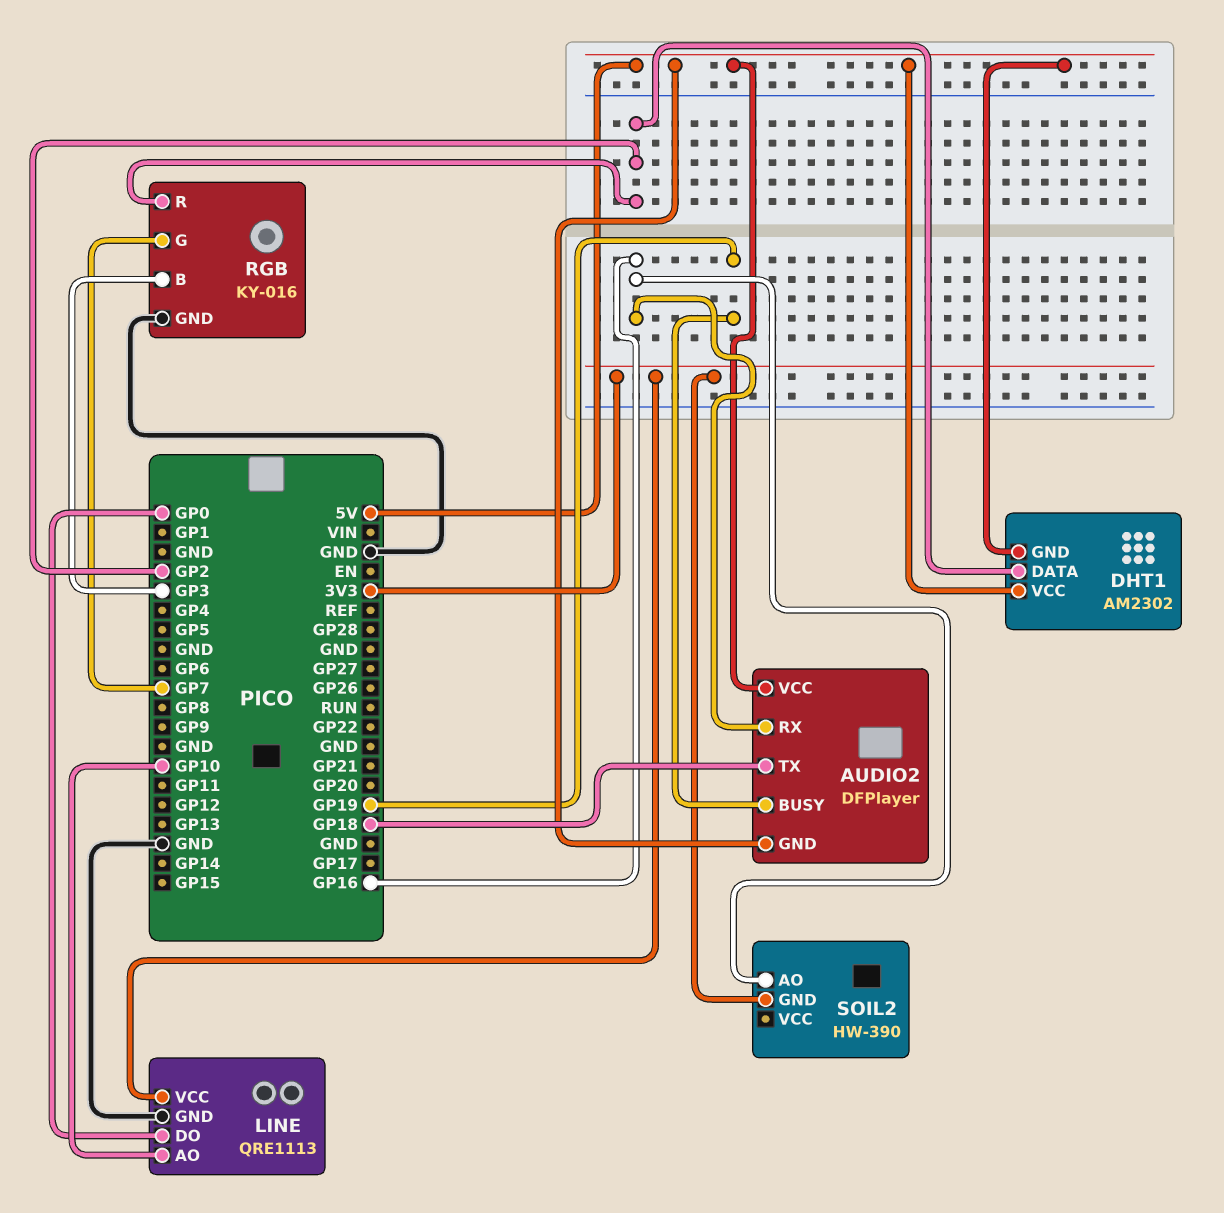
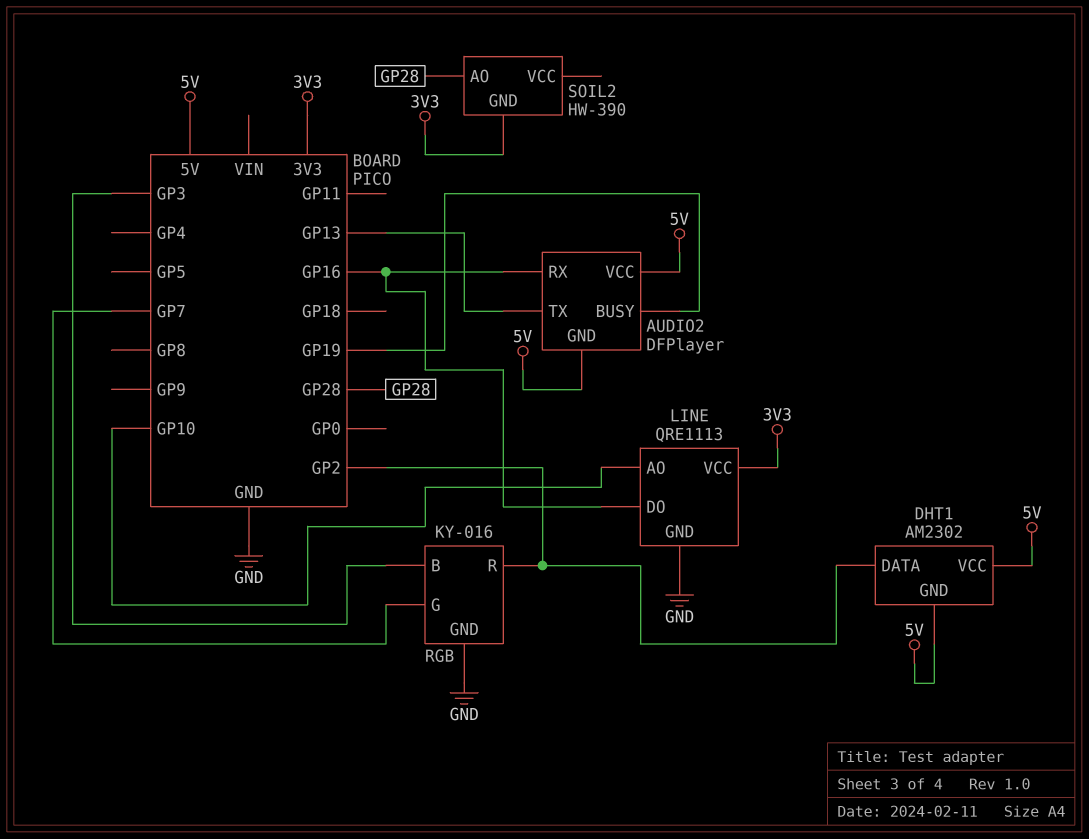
AUDIO2 pin TX: GP18 -> GP13
LINE pin DO: GP0 -> GP16
SOIL2 pin AO: GP16 -> GP28

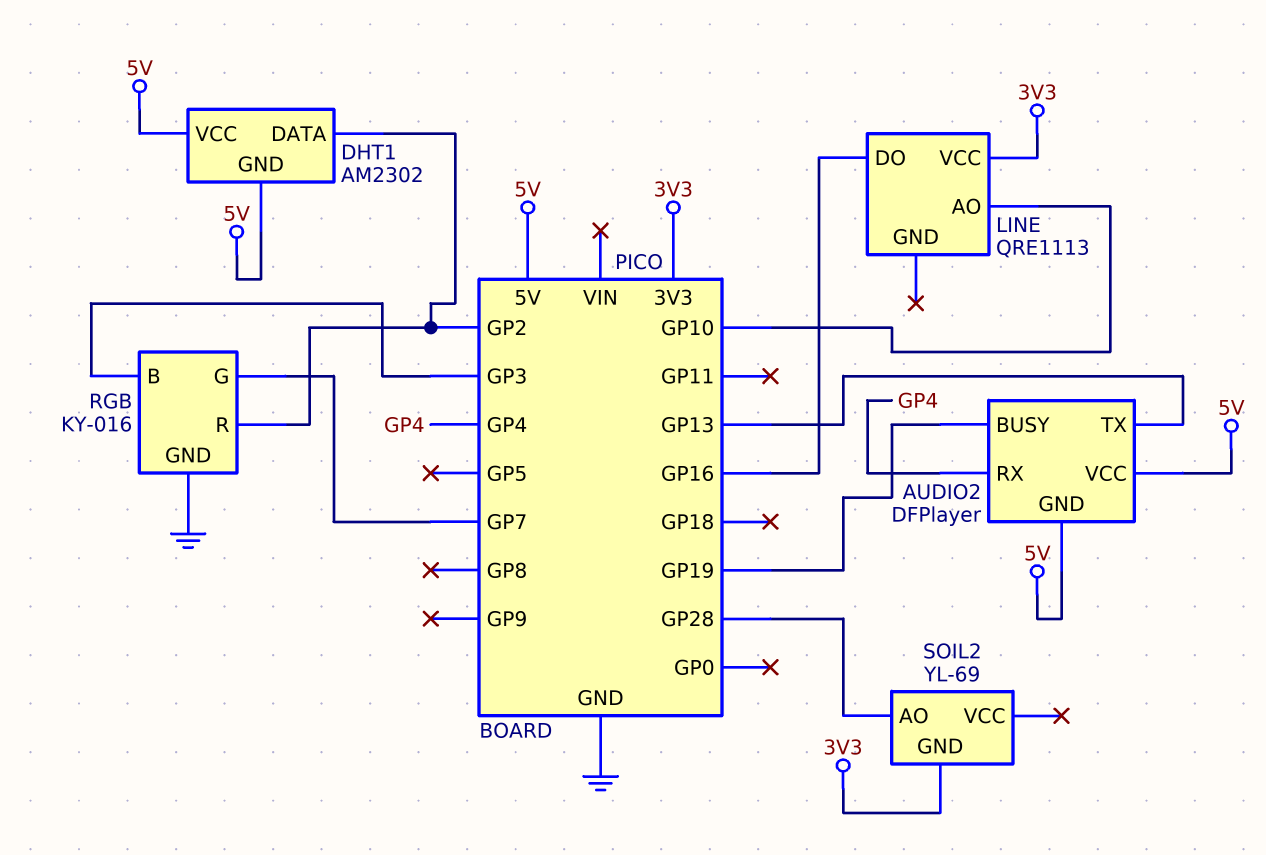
AUDIO2 pin RX: GP16 -> GP4
LINE pin GND: GND -> none
SOIL2: HW-390 -> YL-69

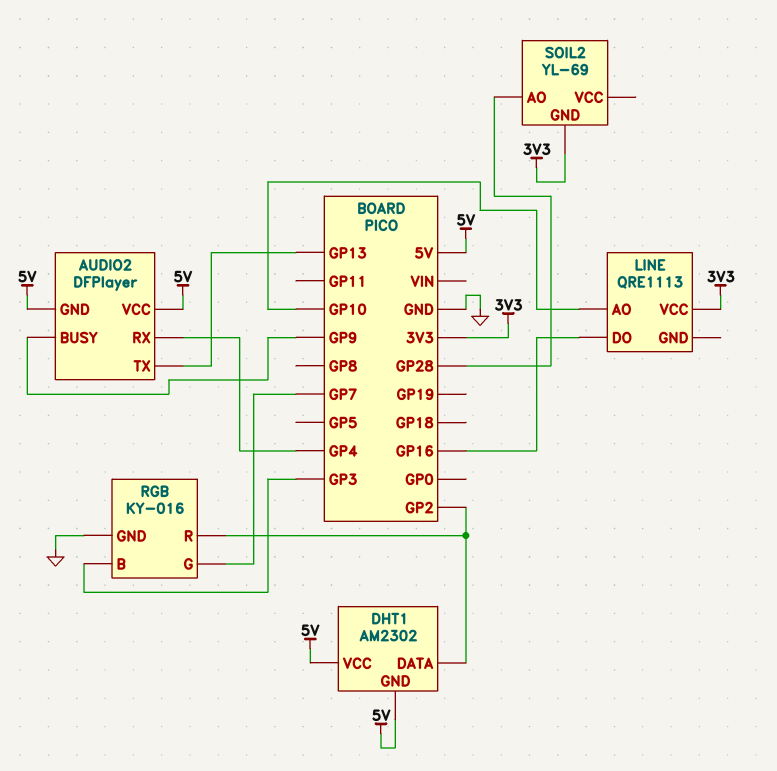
AUDIO2 pin BUSY: GP19 -> GP9

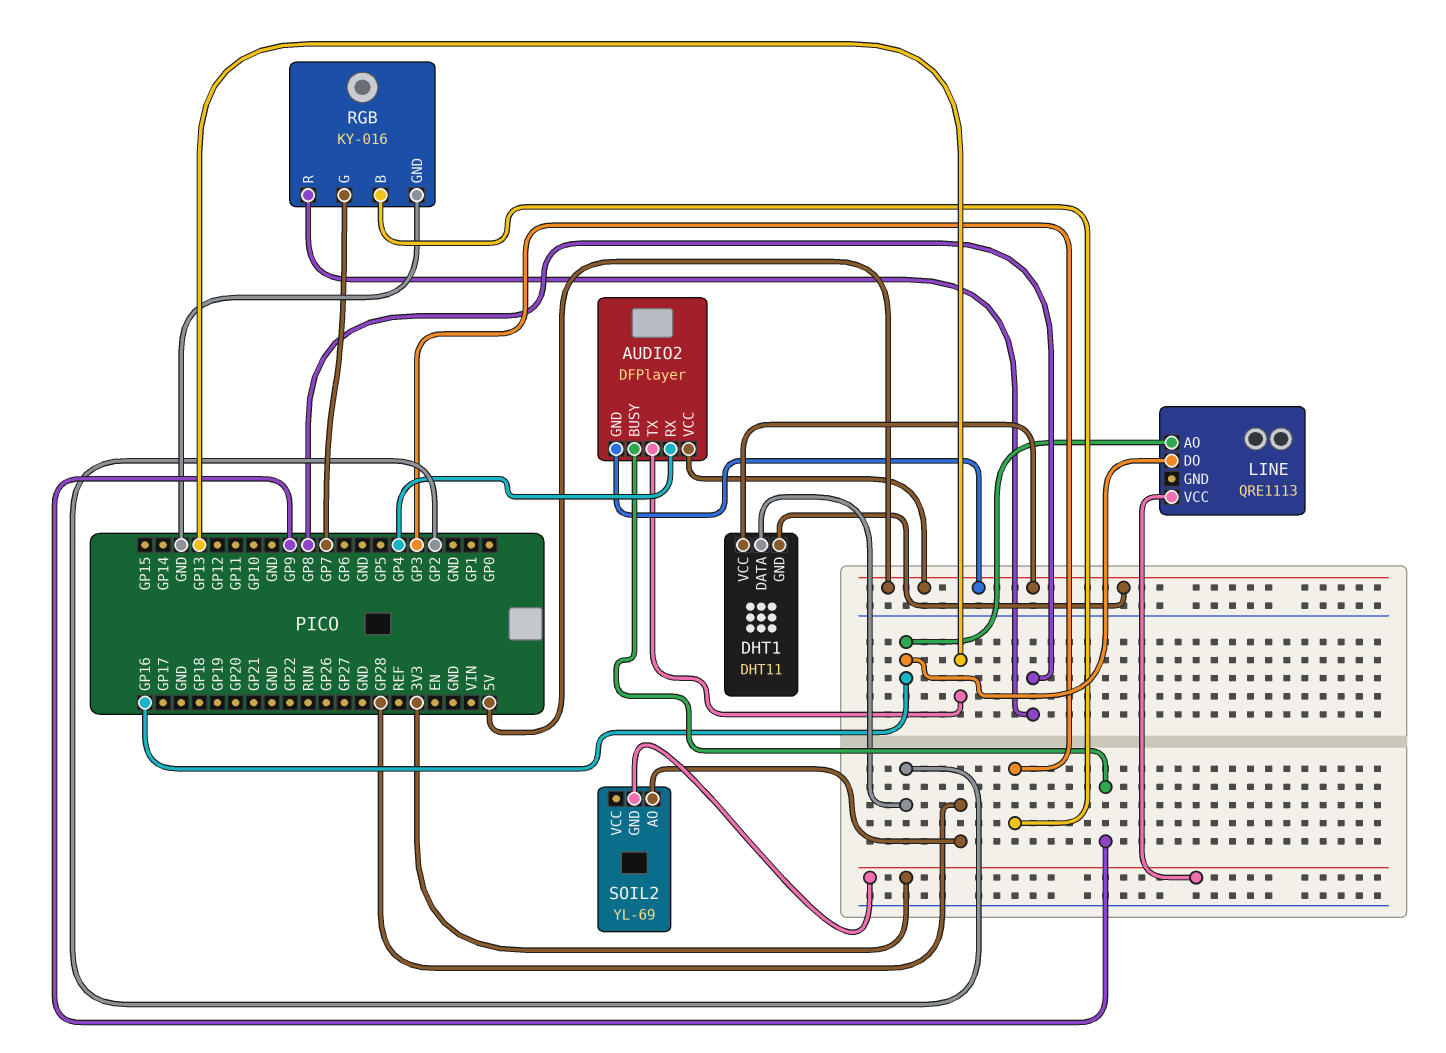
DHT1: AM2302 -> DHT11
LINE pin AO: GP10 -> GP16
RGB pin R: GP2 -> GP8

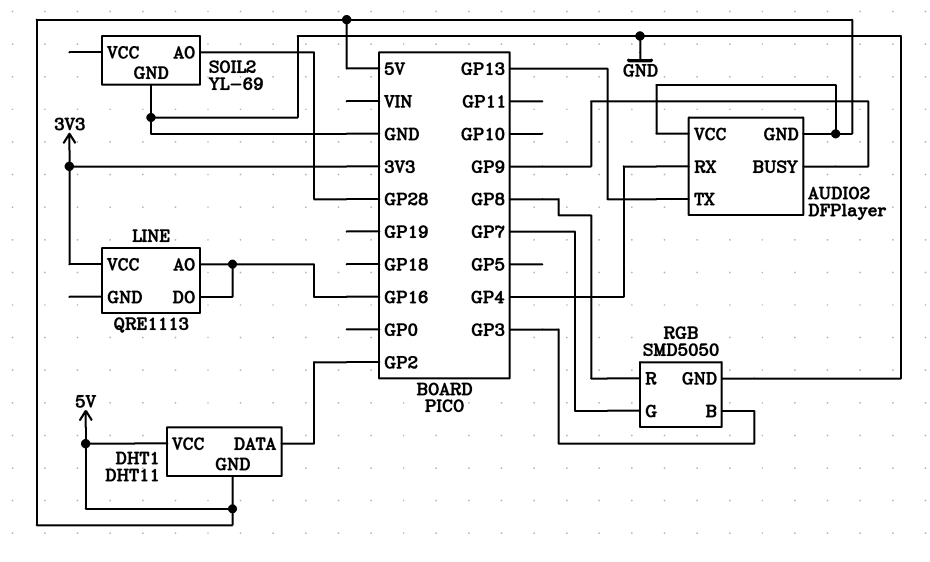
RGB: KY-016 -> SMD5050
SOIL2 pin GND: 3V3 -> GND

